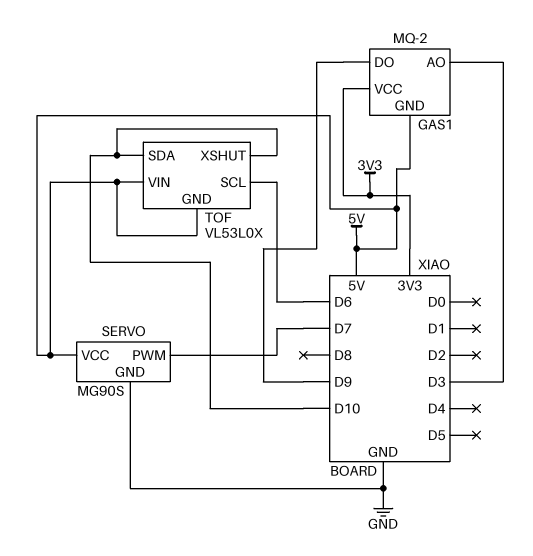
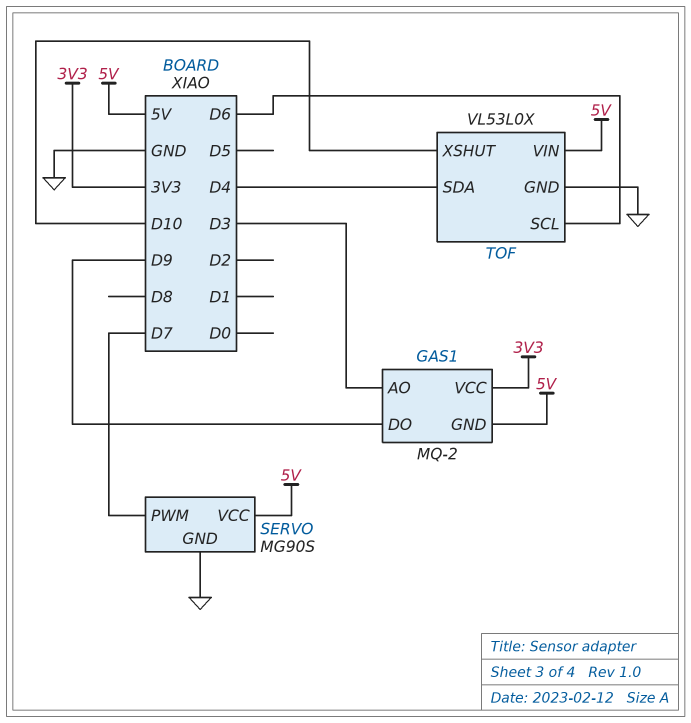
TOF pin GND: 5V -> GND
TOF pin SDA: D10 -> D4

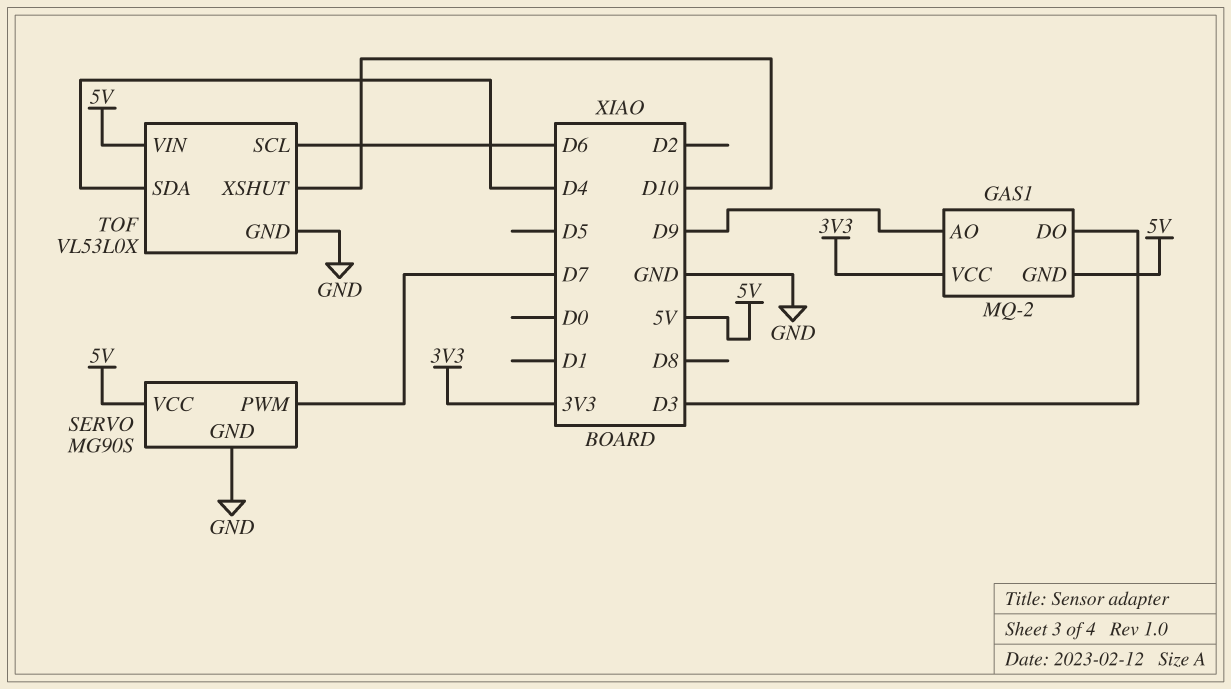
GAS1 pin AO: D3 -> D9
GAS1 pin DO: D9 -> D3

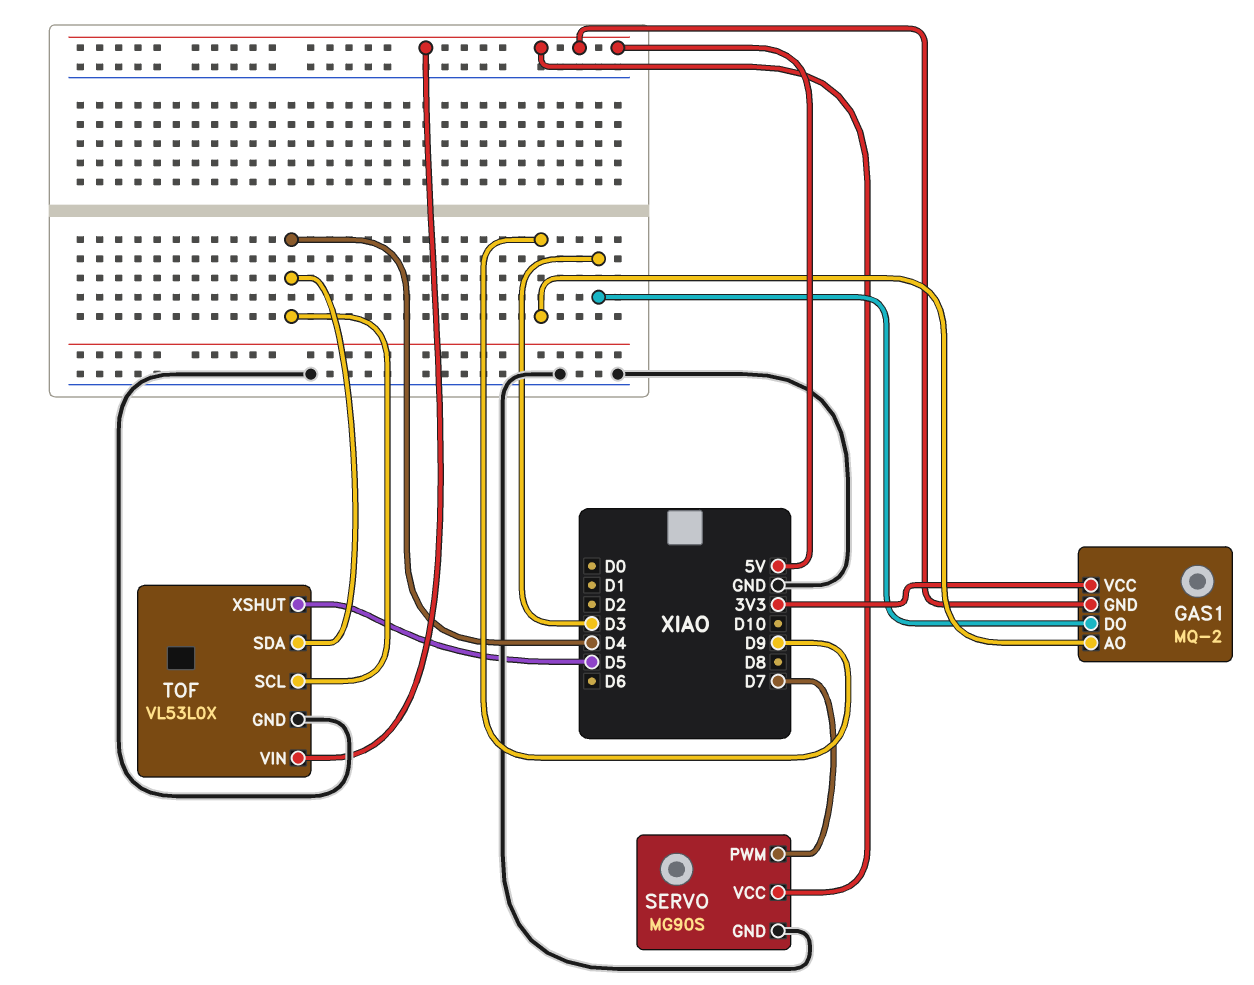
TOF pin SCL: D6 -> D4
TOF pin XSHUT: D10 -> D5

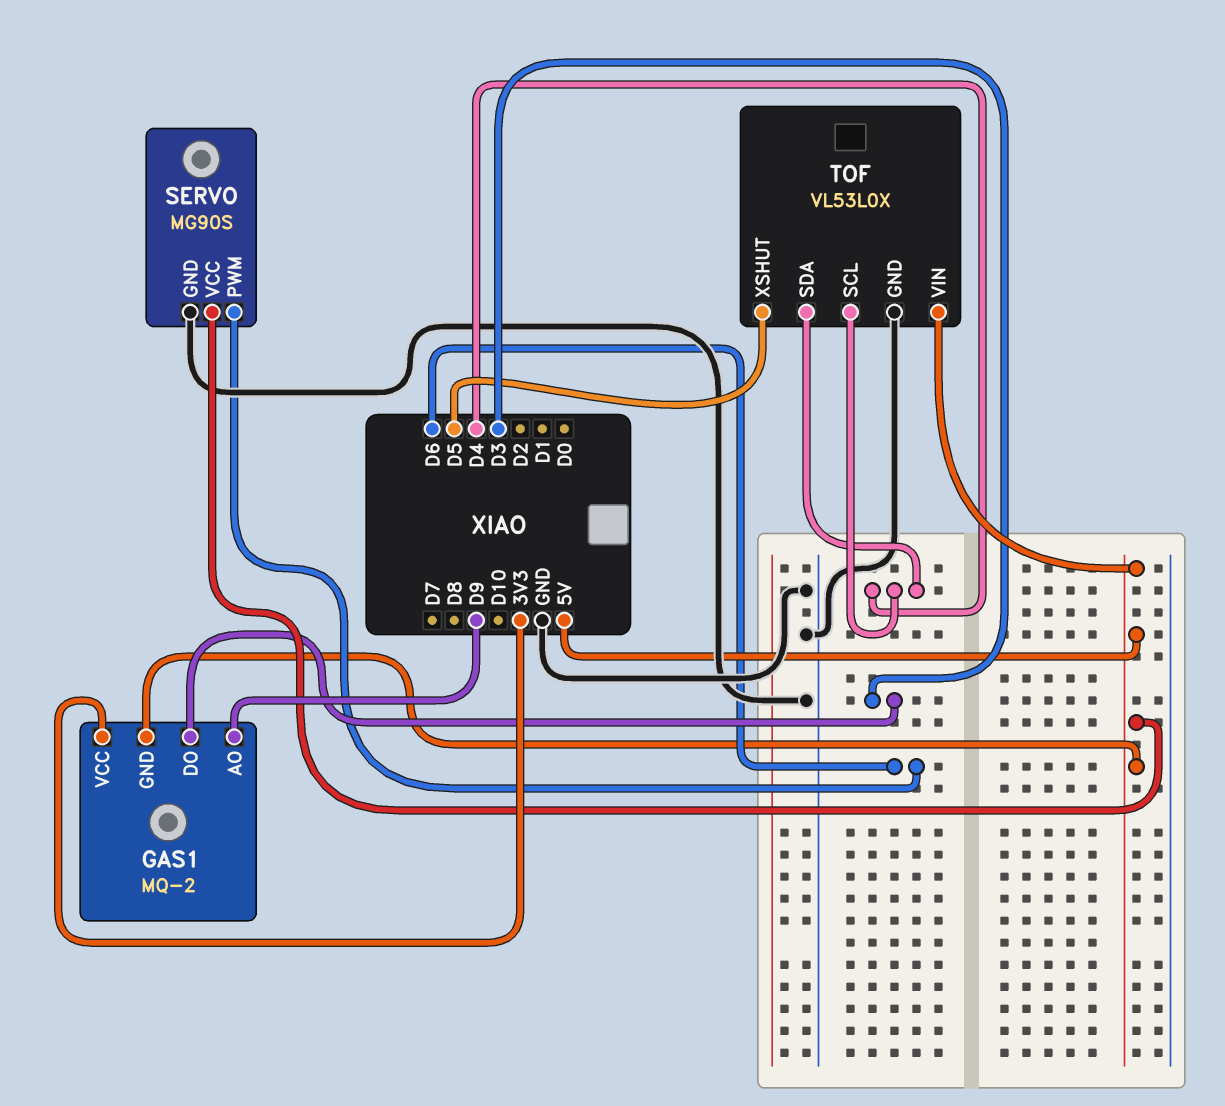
SERVO pin PWM: D7 -> D6

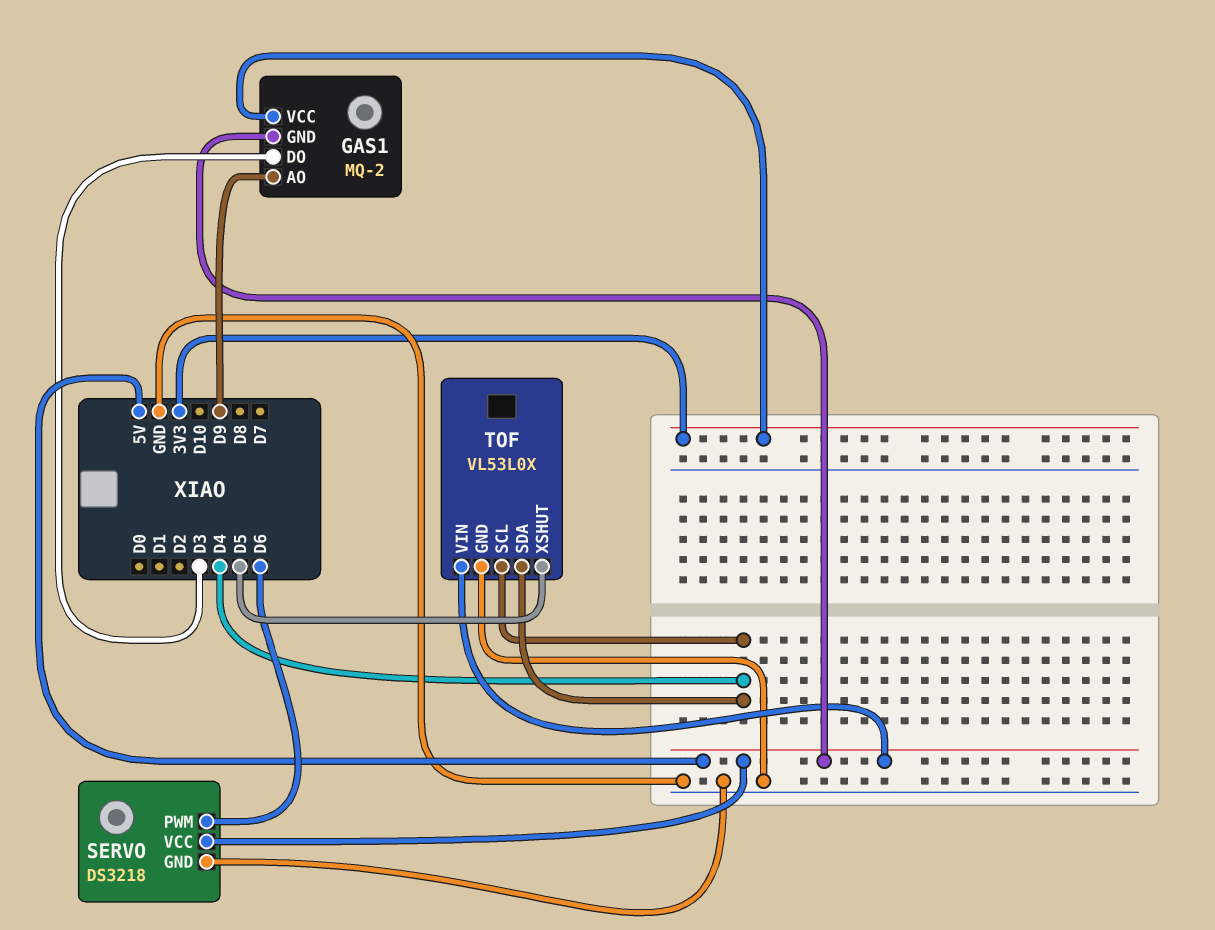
SERVO: MG90S -> DS3218

